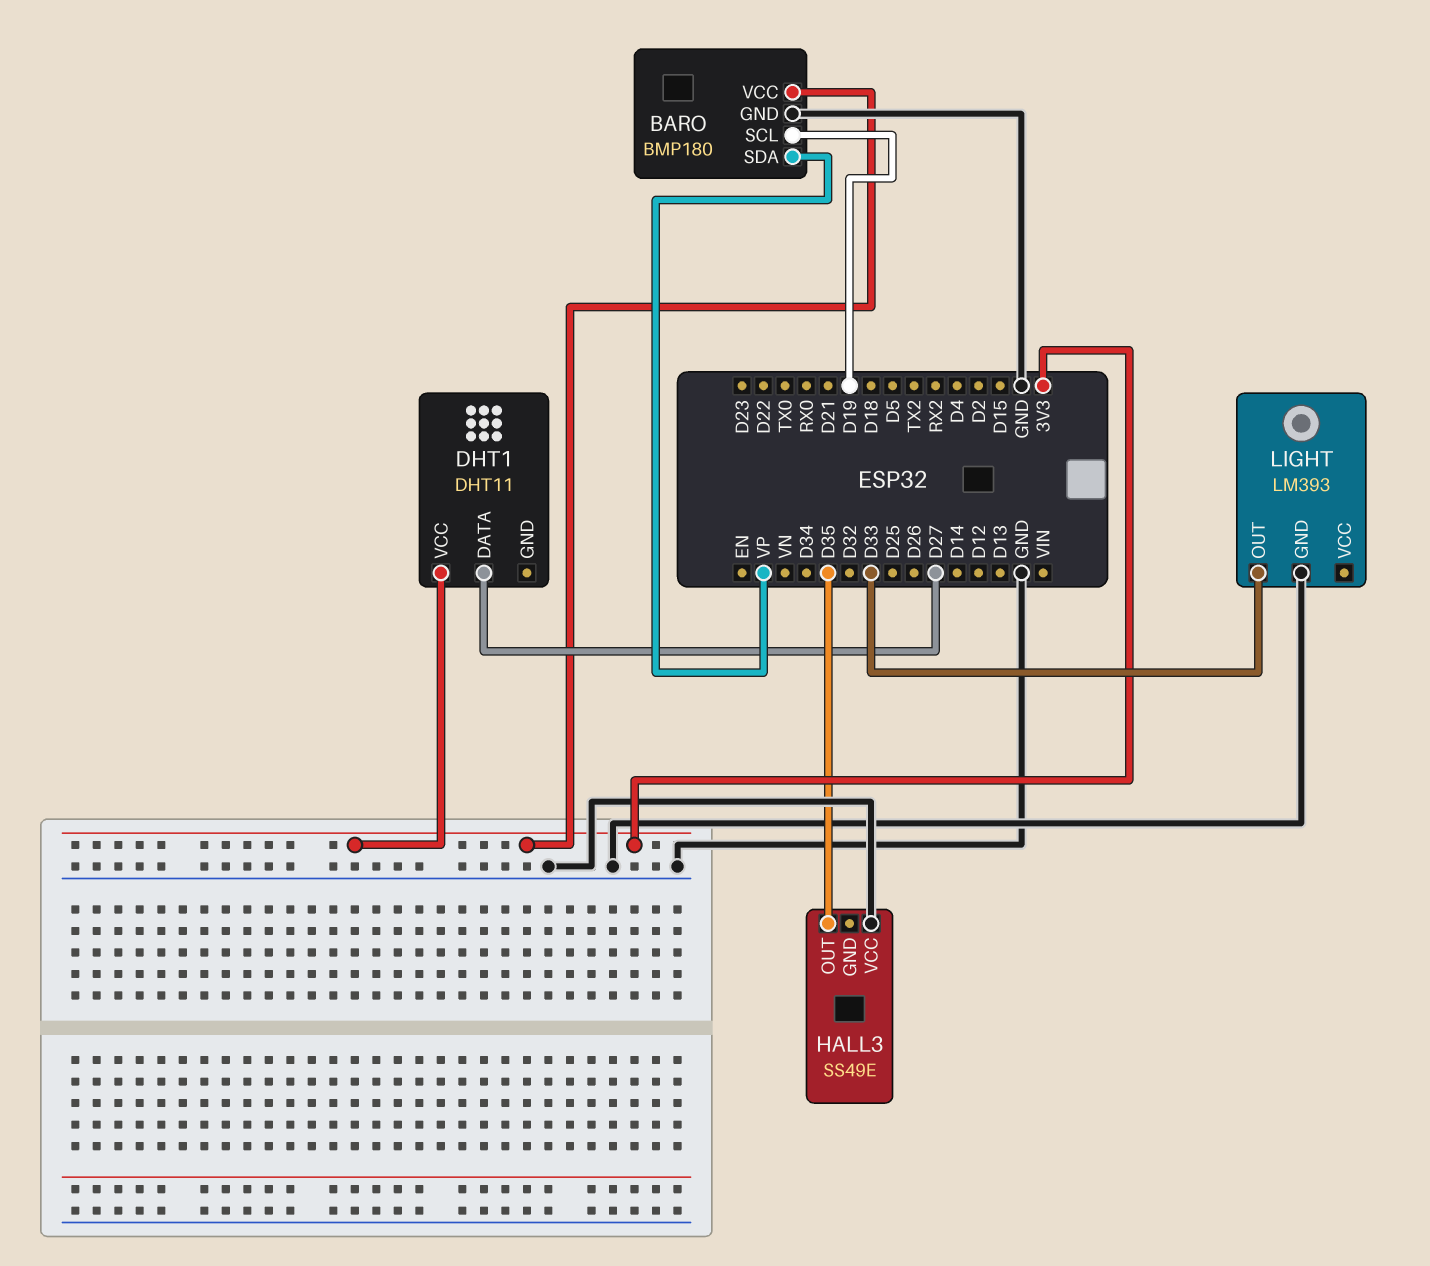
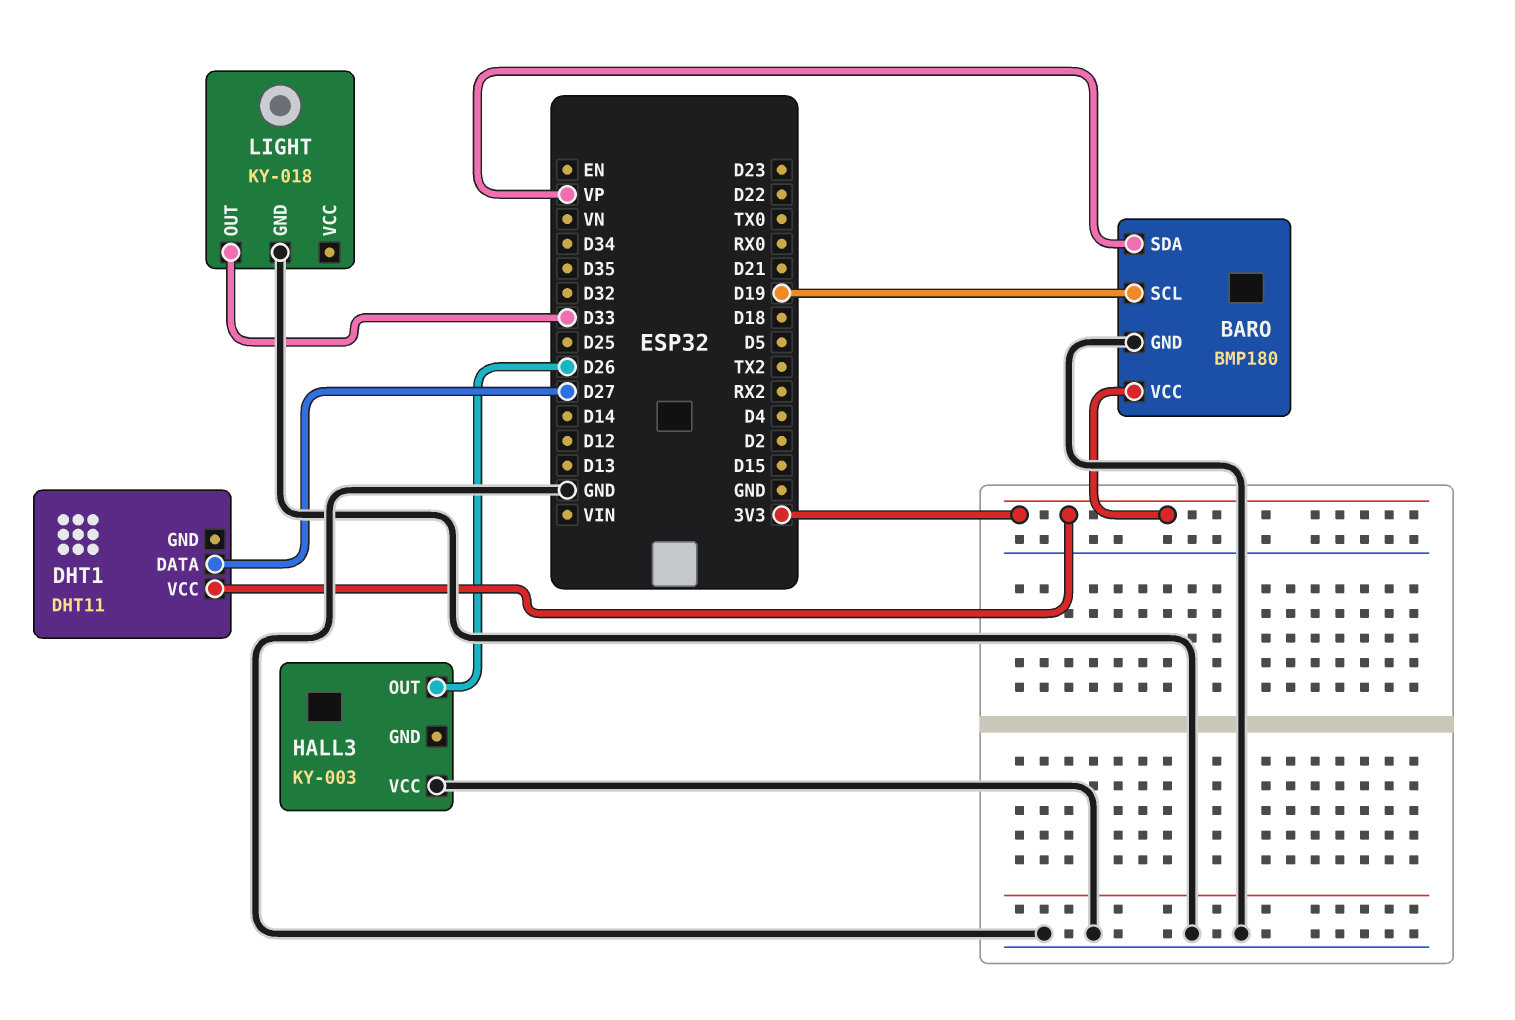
HALL3: SS49E -> KY-003
HALL3 pin OUT: D35 -> D26
LIGHT: LM393 -> KY-018

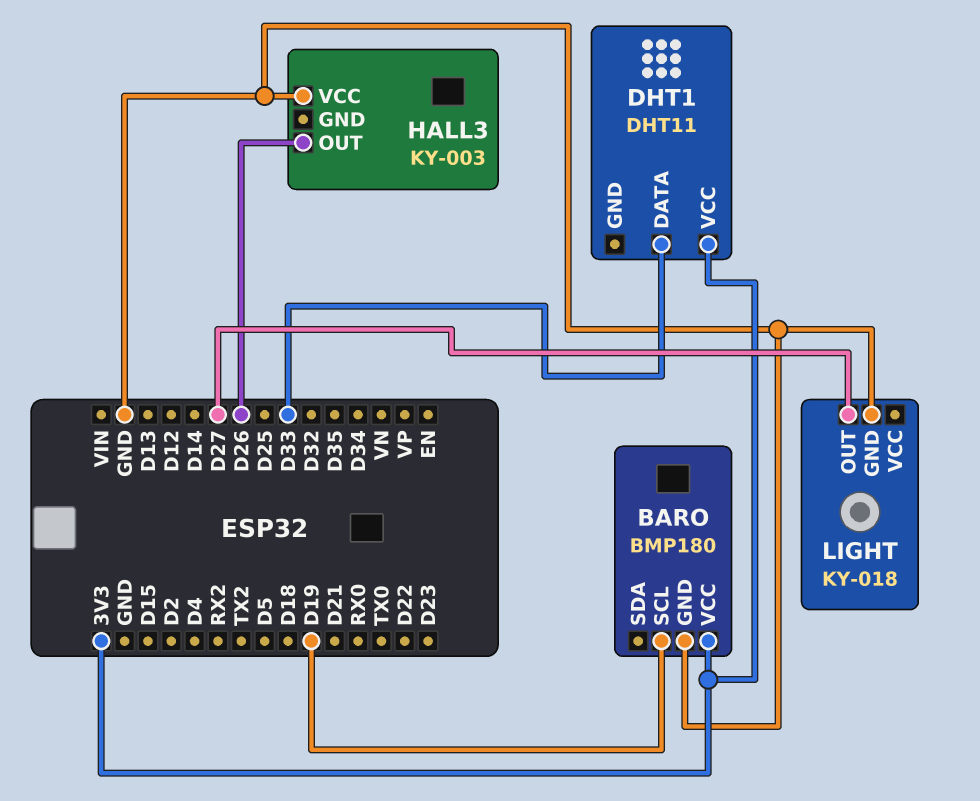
BARO pin SDA: VP -> none
DHT1 pin DATA: D27 -> D33
LIGHT pin OUT: D33 -> D27

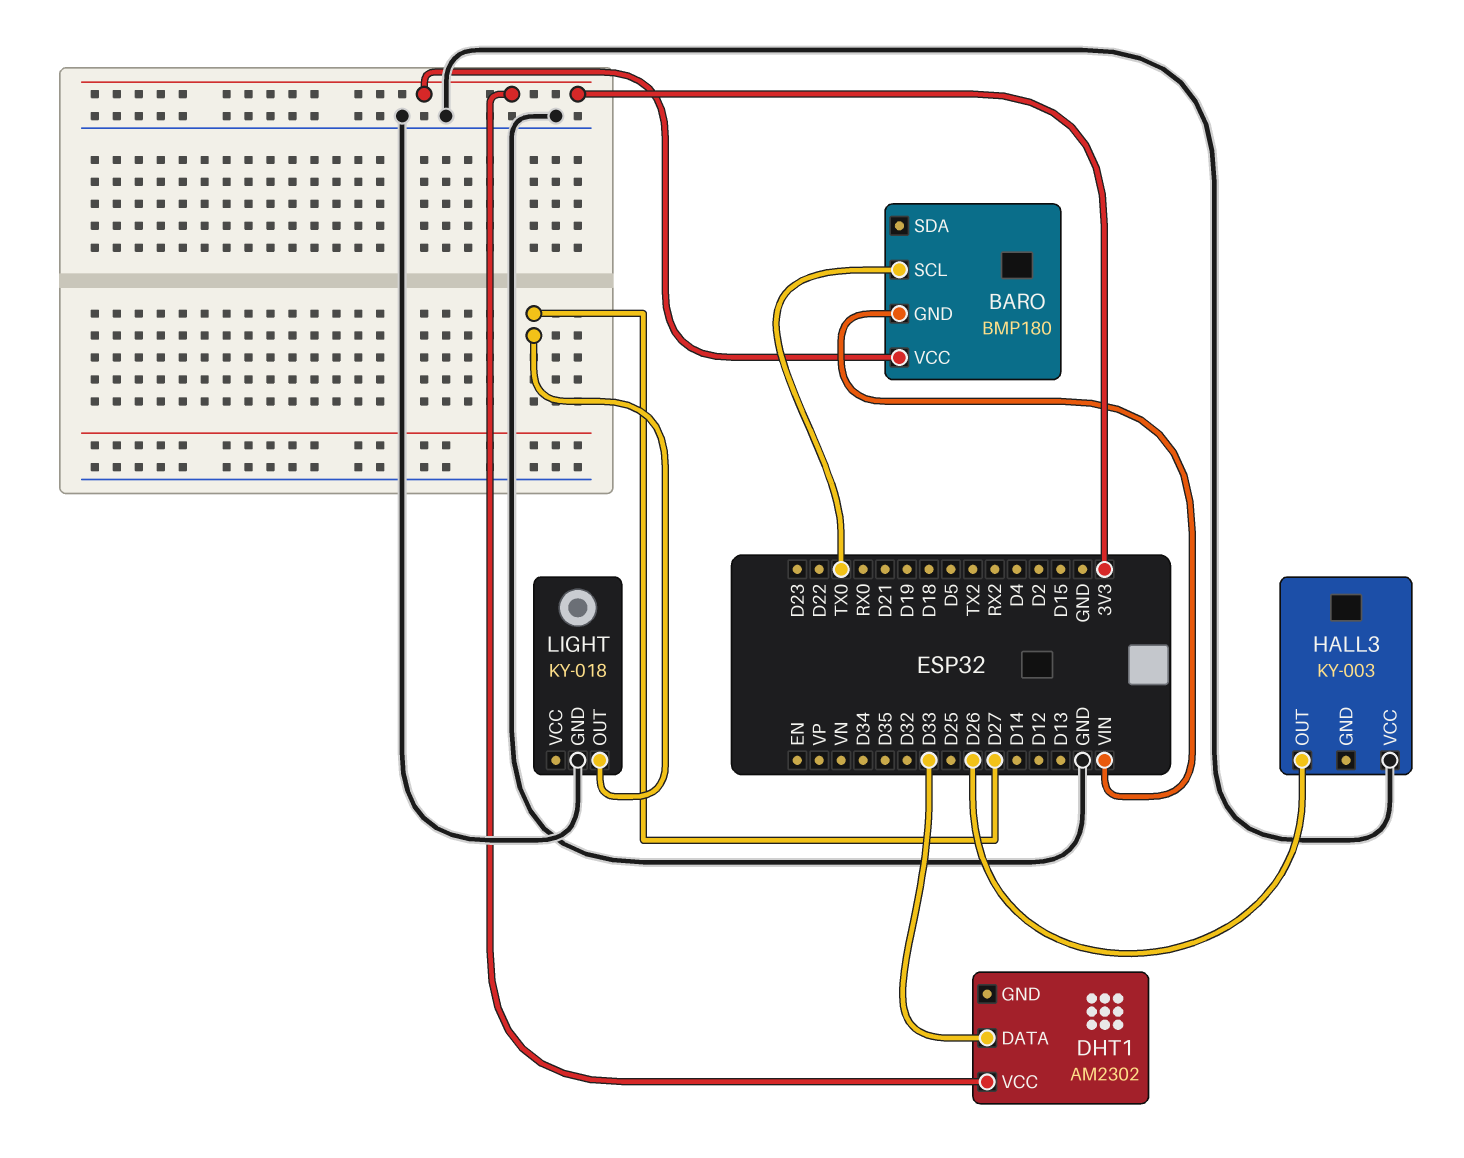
BARO pin GND: GND -> VIN
BARO pin SCL: D19 -> TX0
DHT1: DHT11 -> AM2302

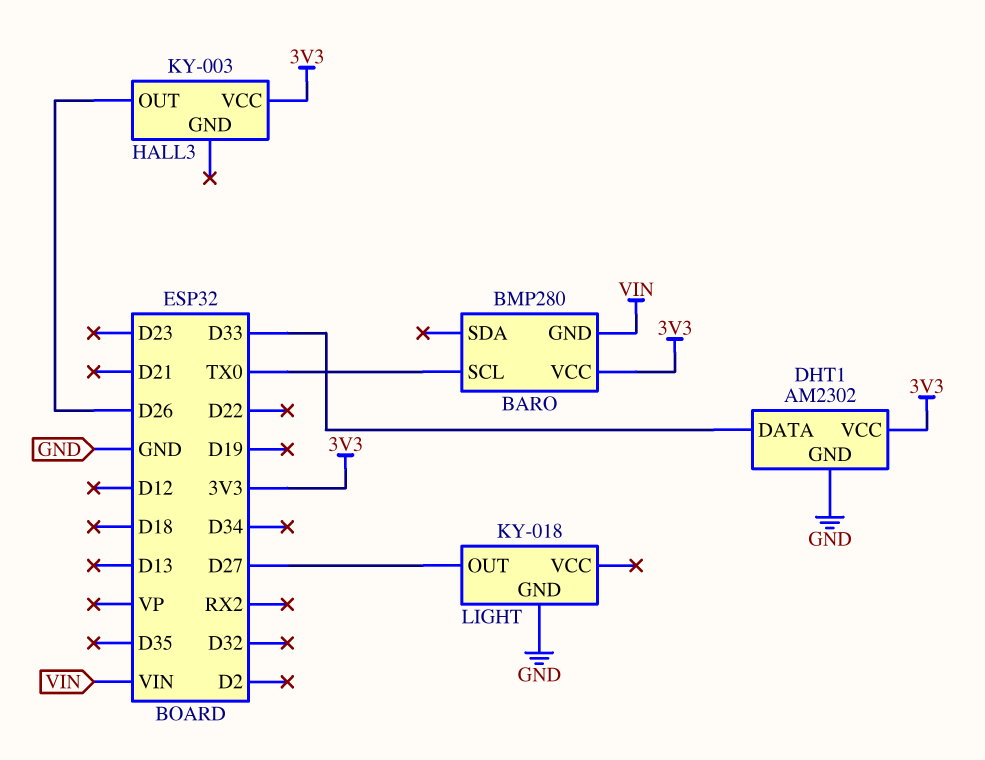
BARO: BMP180 -> BMP280
DHT1 pin GND: none -> GND
HALL3 pin VCC: GND -> 3V3

